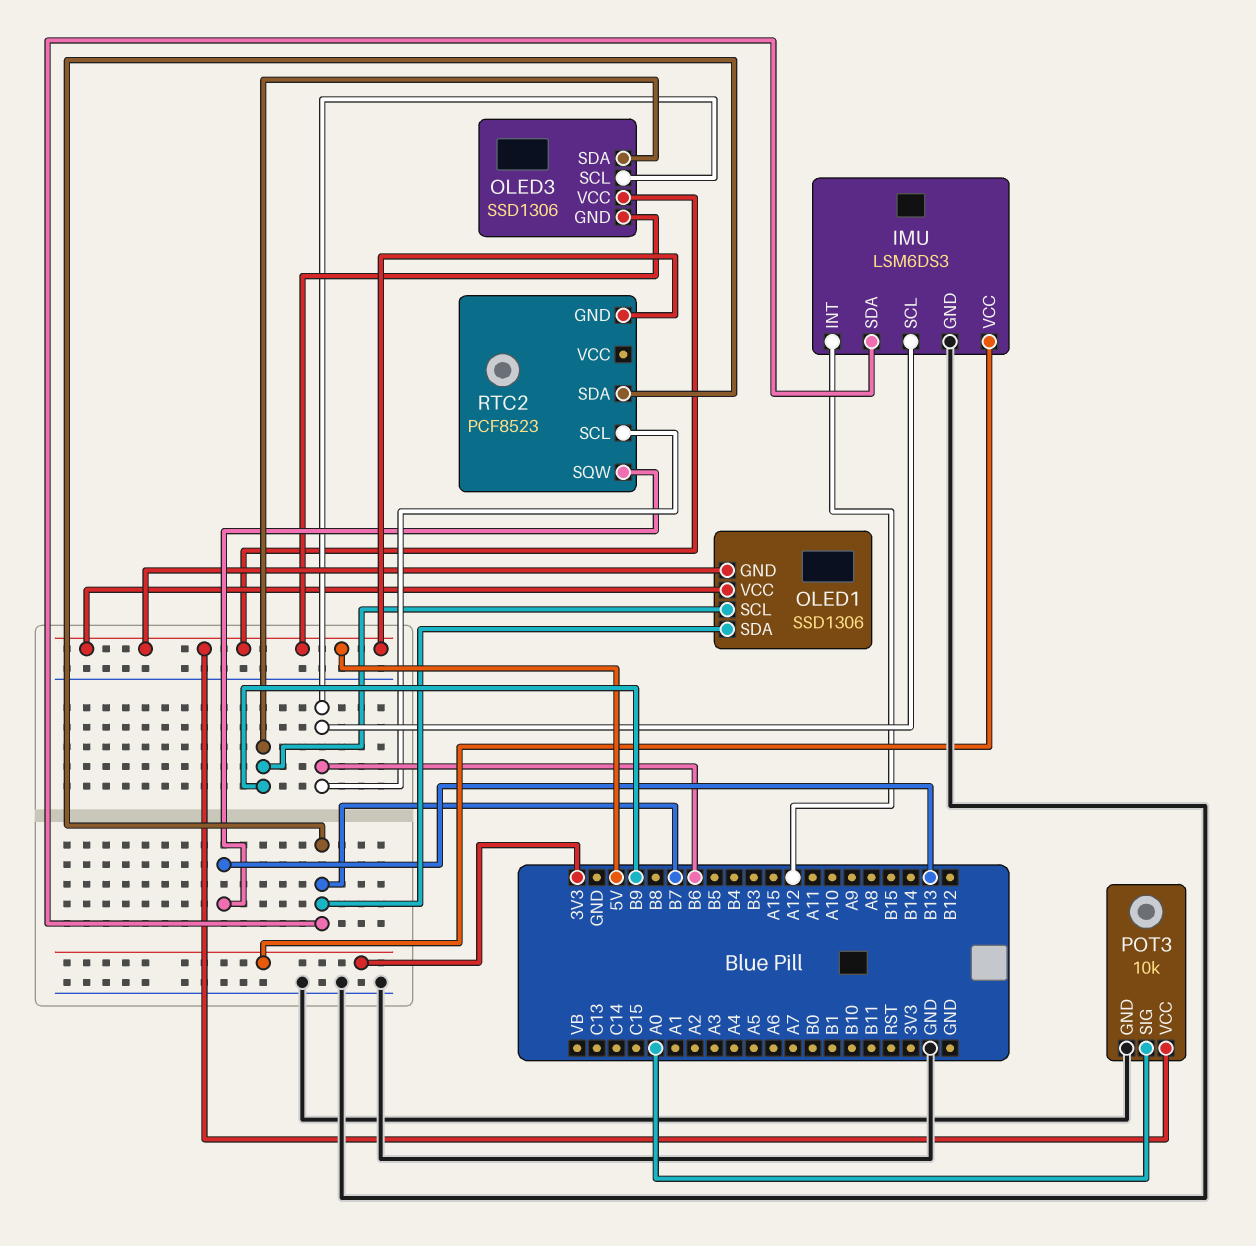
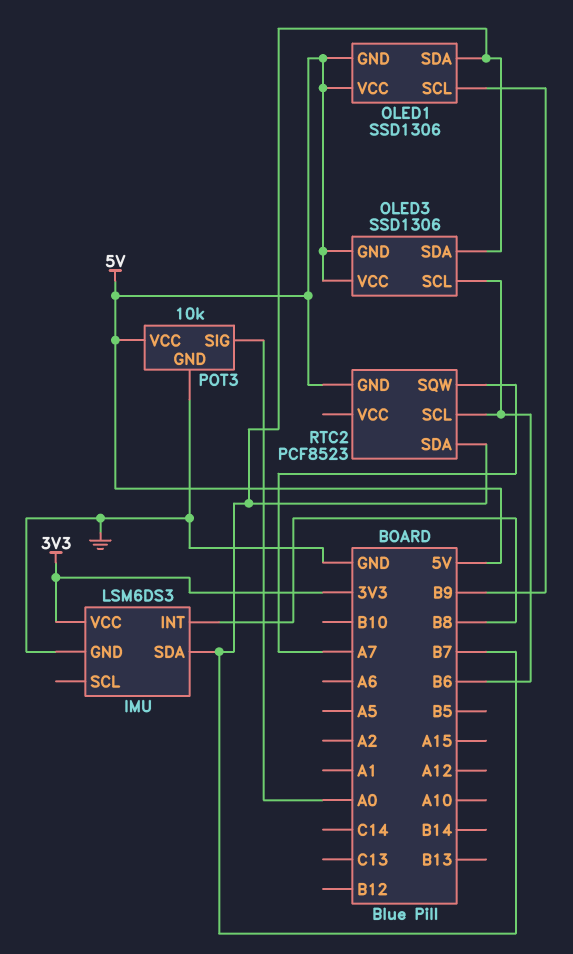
IMU pin INT: A12 -> B8
IMU pin SCL: B6 -> none
OLED3 pin SDA: B9 -> B7
RTC2 pin SQW: B13 -> A7

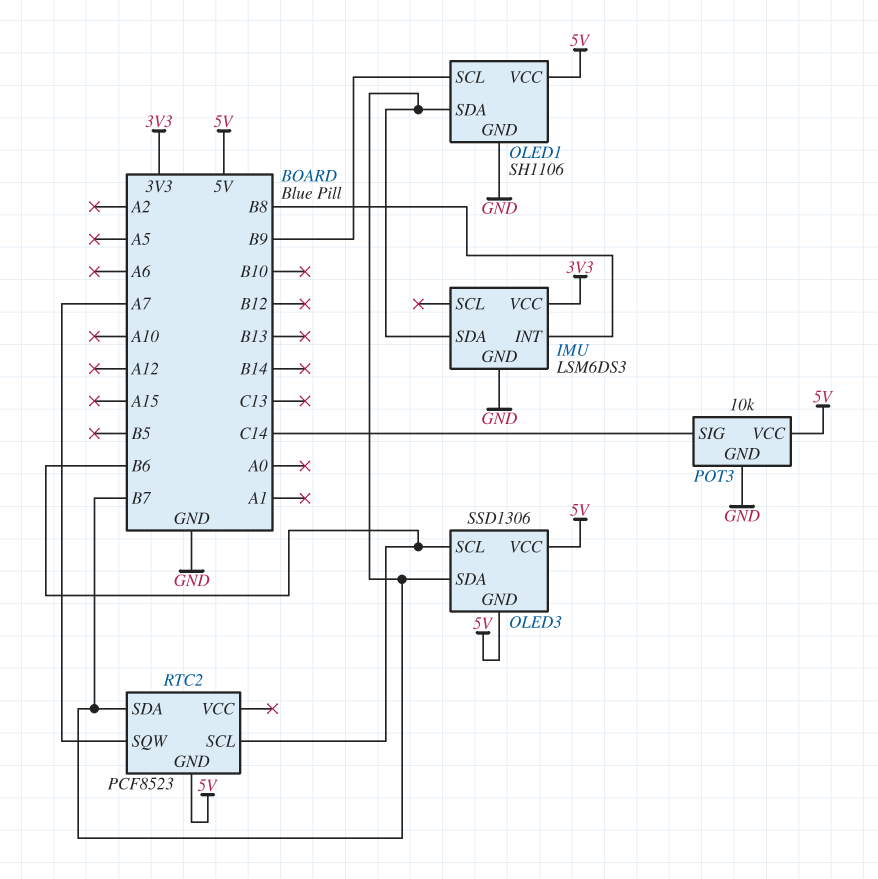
OLED1: SSD1306 -> SH1106
OLED1 pin GND: 5V -> GND
POT3 pin SIG: A0 -> C14

